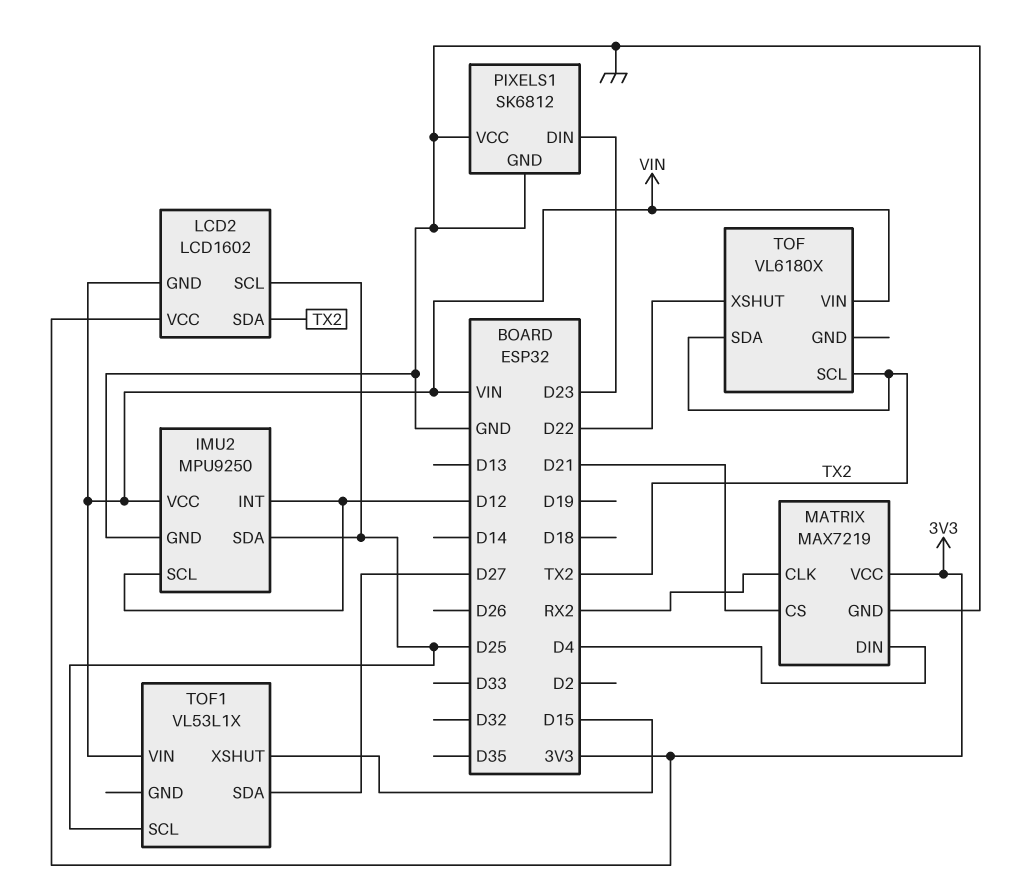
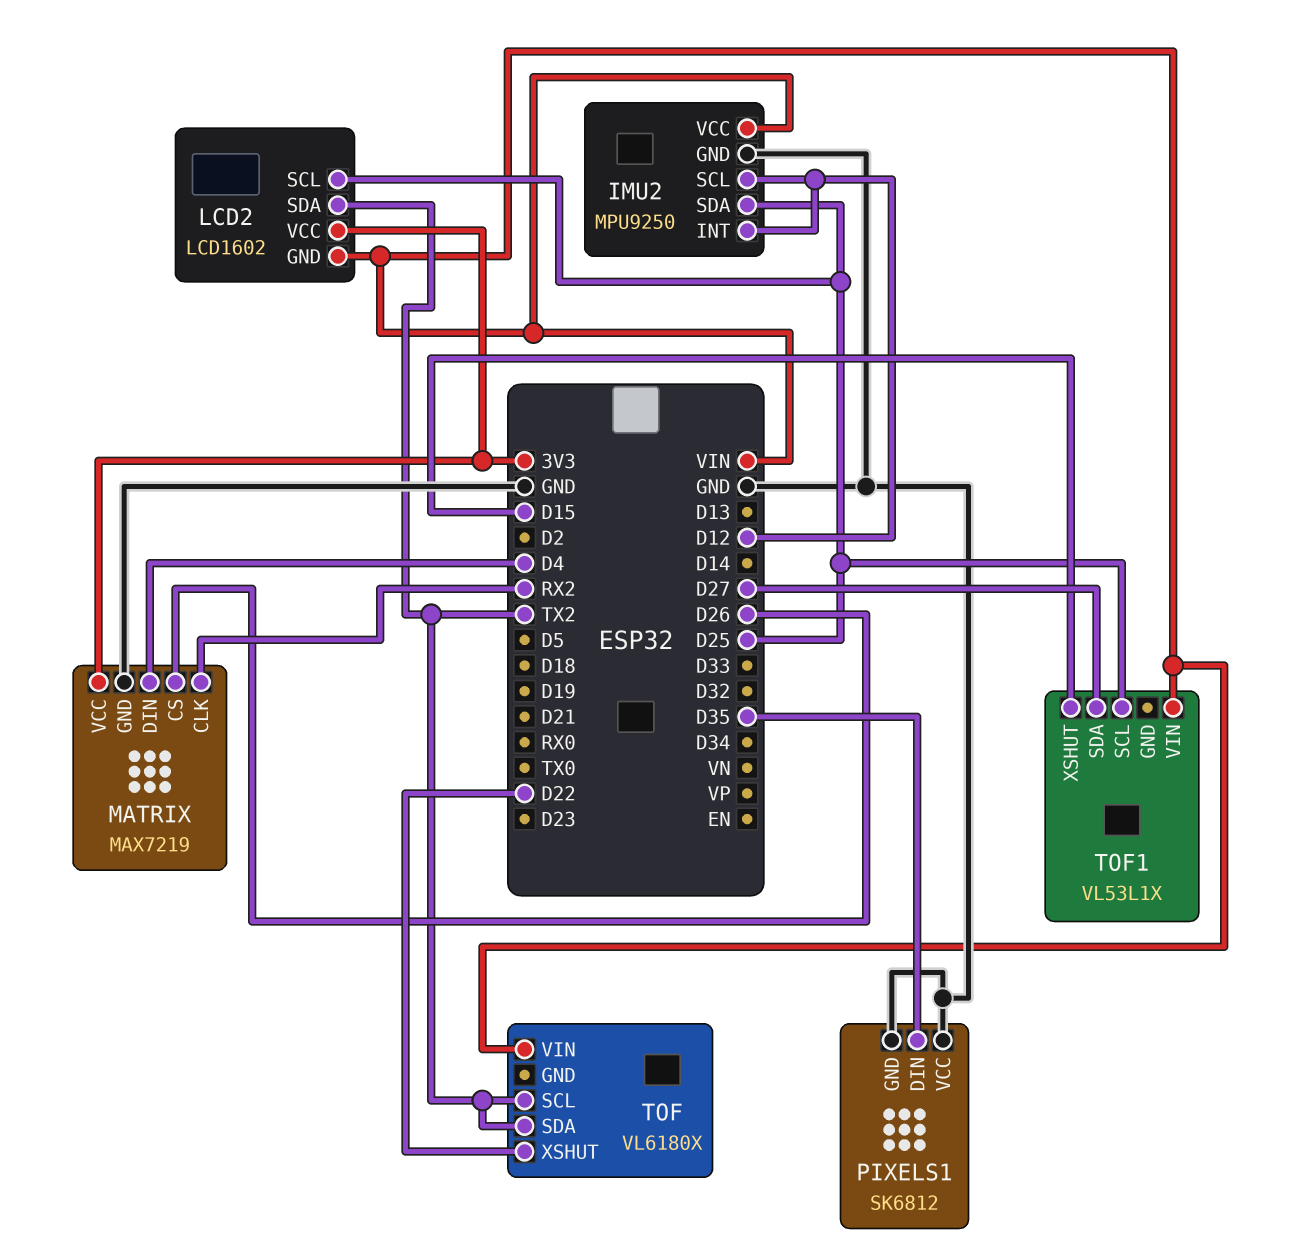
MATRIX pin CS: D21 -> D26
PIXELS1 pin DIN: D23 -> D35

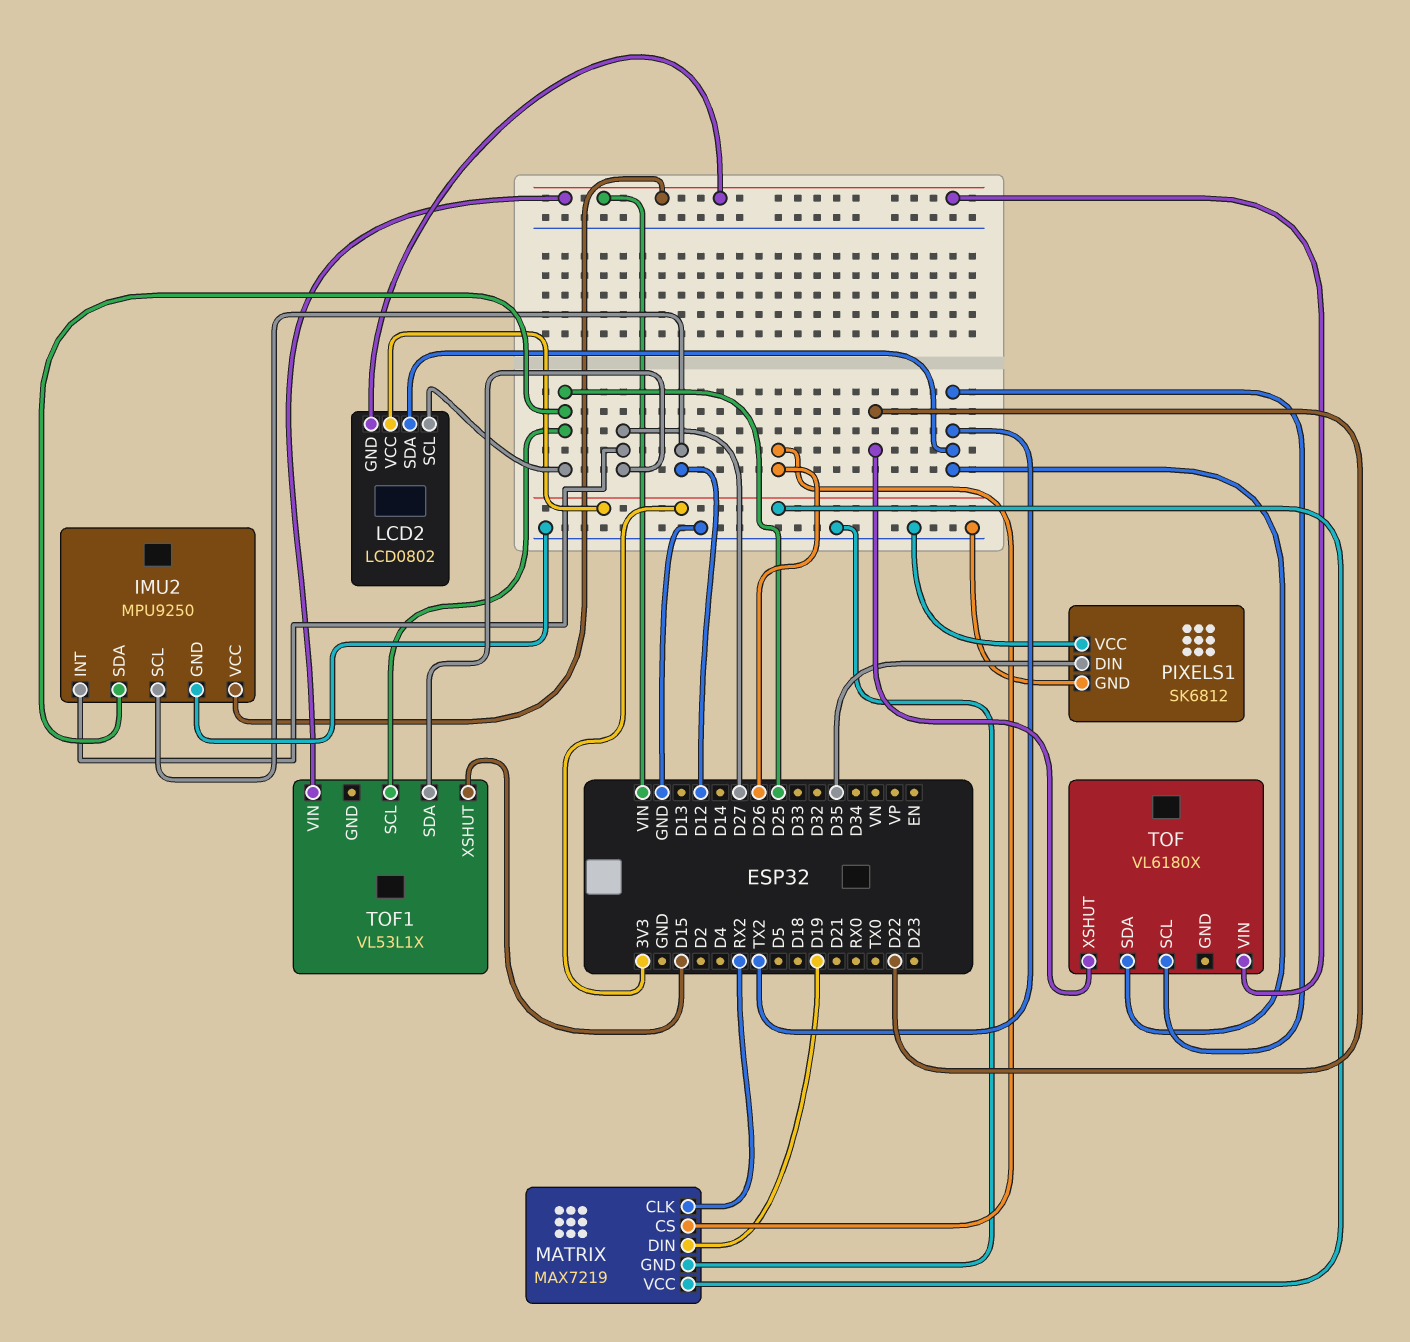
IMU2 pin INT: D12 -> D27
LCD2: LCD1602 -> LCD0802
MATRIX pin DIN: D4 -> D19

